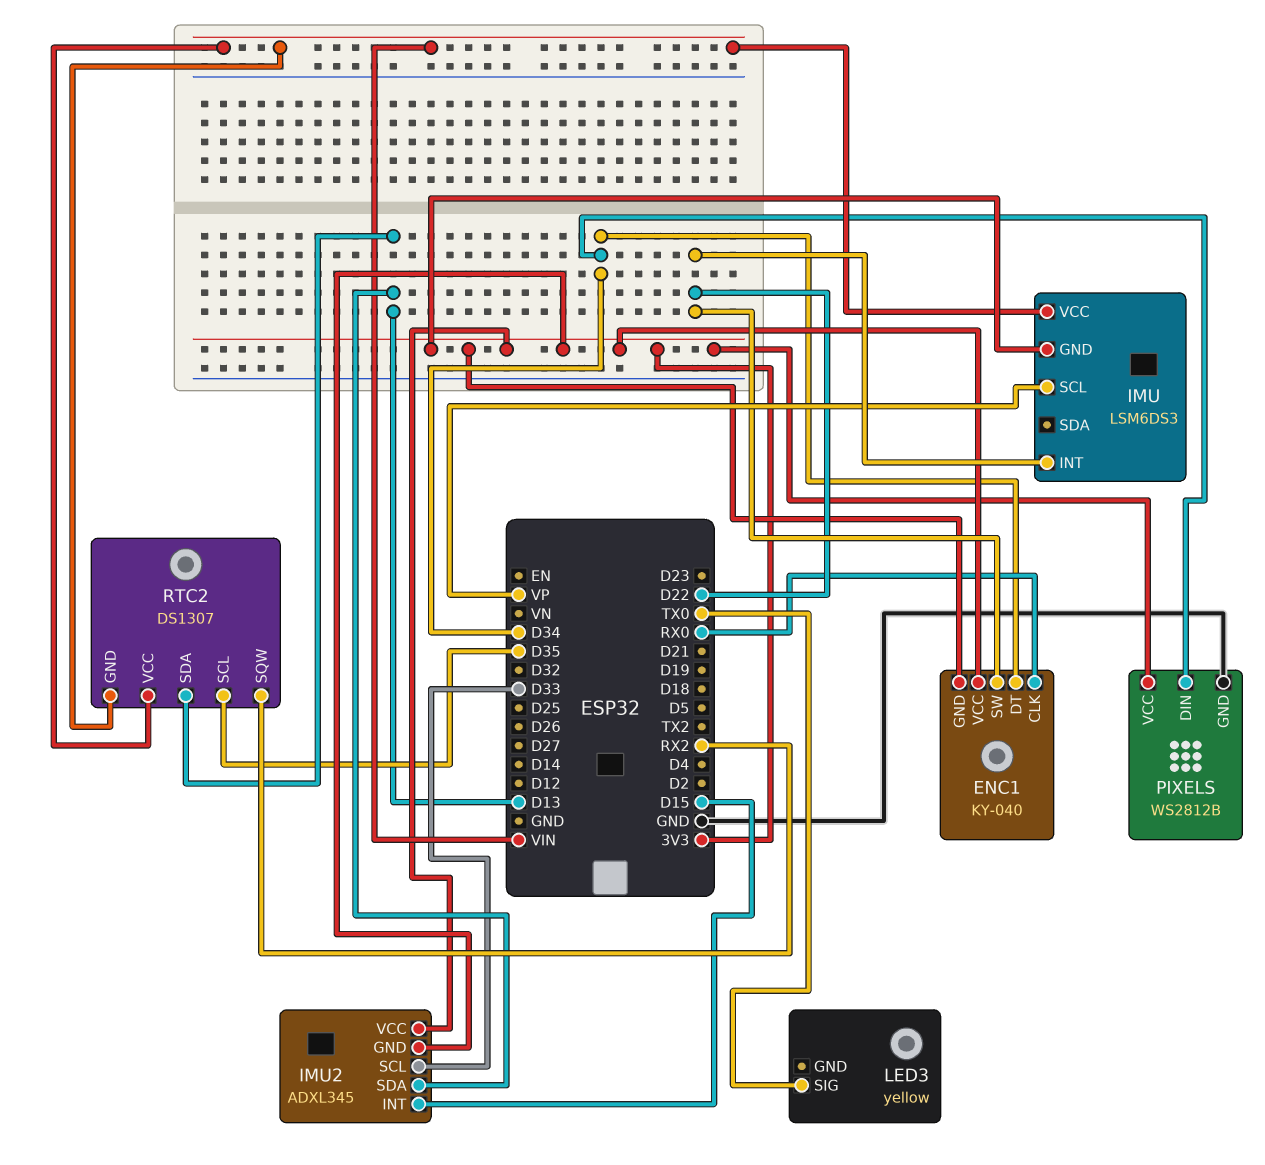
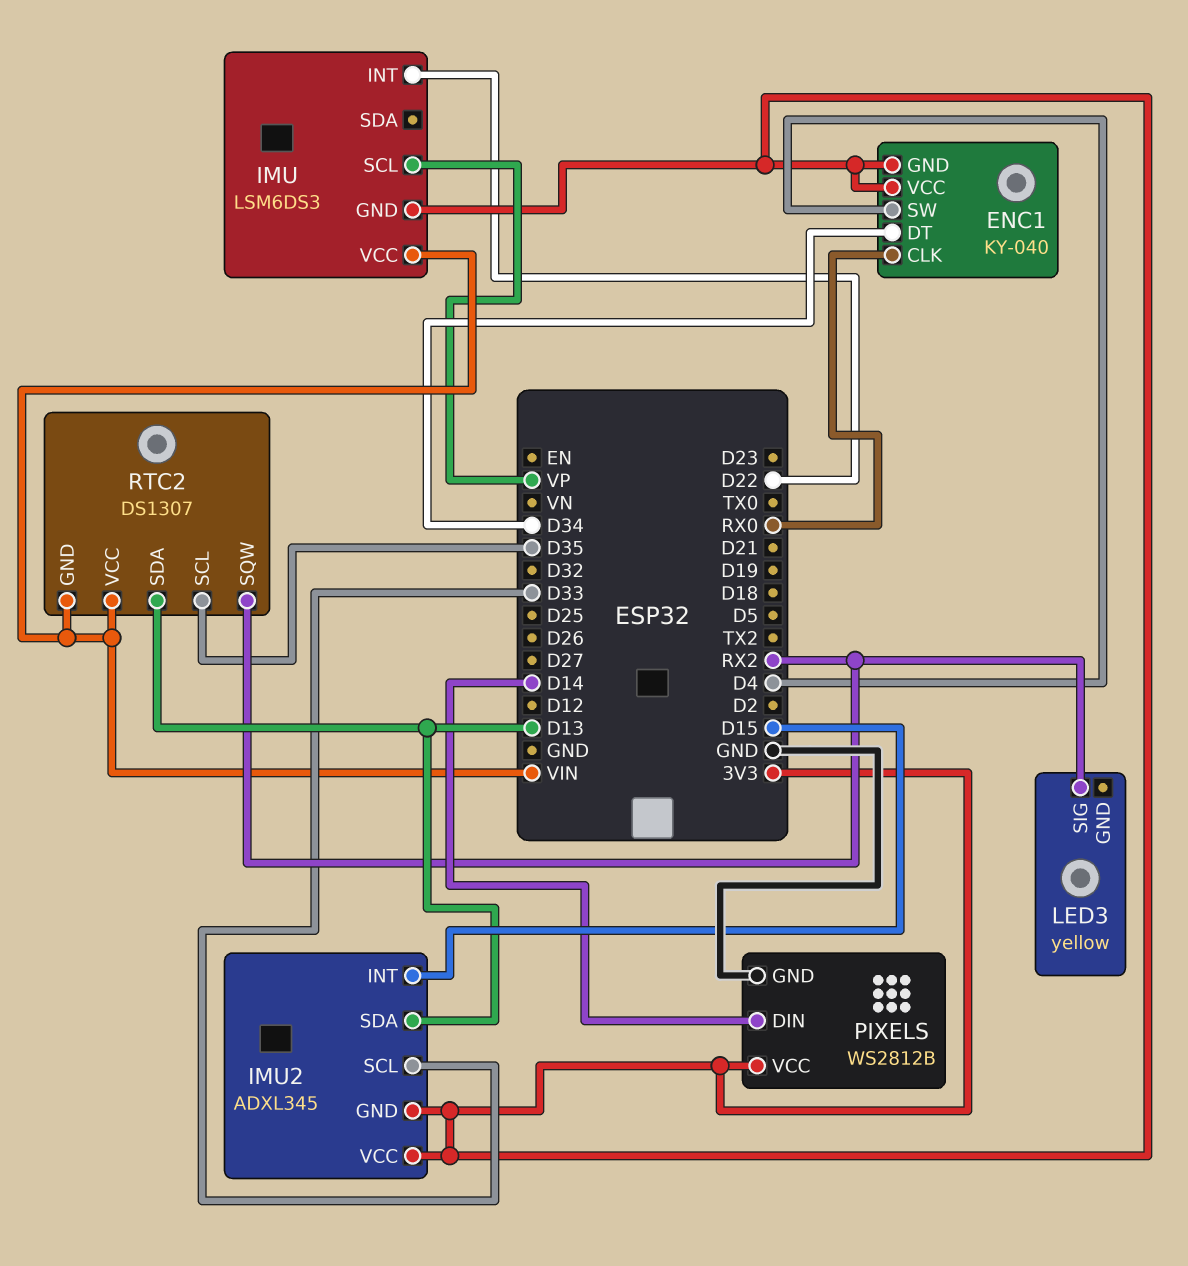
ENC1 pin SW: D22 -> D4
LED3 pin SIG: TX0 -> RX2
PIXELS pin DIN: D34 -> D14

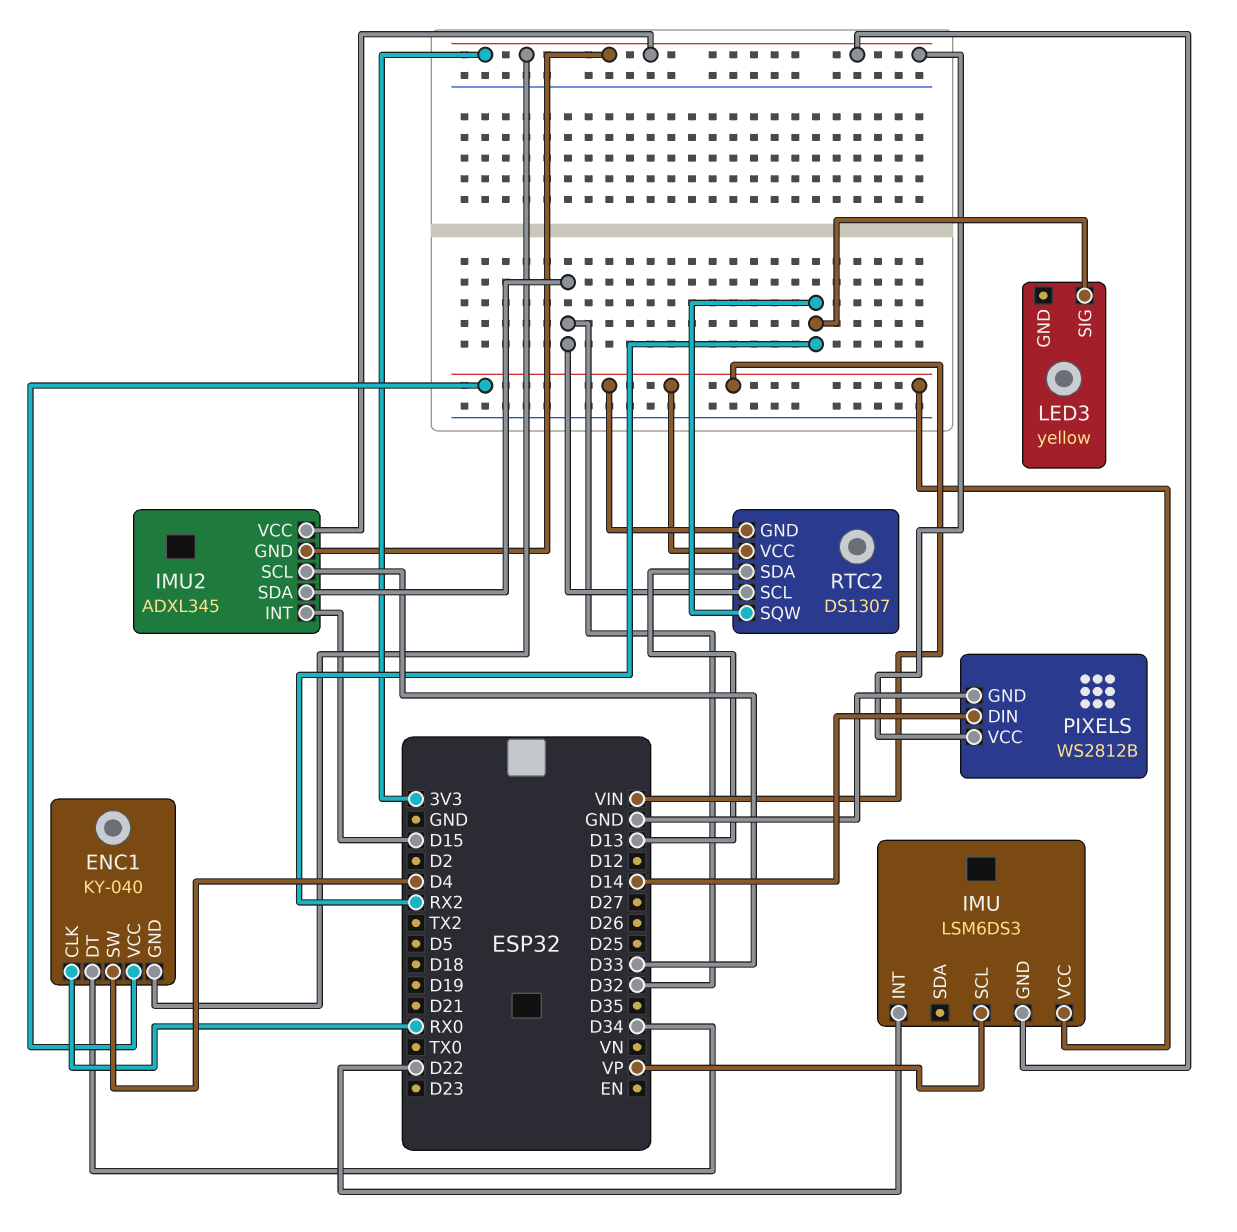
ENC1 pin VCC: 3V3 -> VIN
IMU2 pin SDA: D13 -> D32
RTC2 pin SCL: D35 -> D32

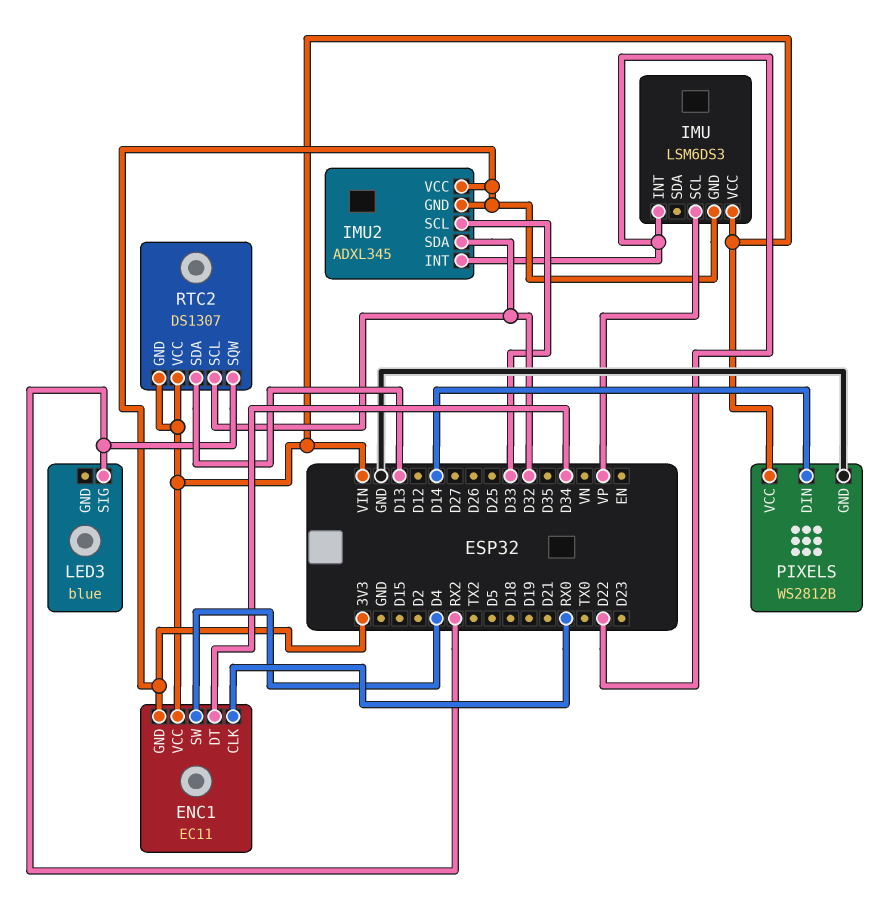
ENC1: KY-040 -> EC11
IMU2 pin INT: D15 -> D22
LED3: yellow -> blue
PIXELS pin VCC: 3V3 -> VIN

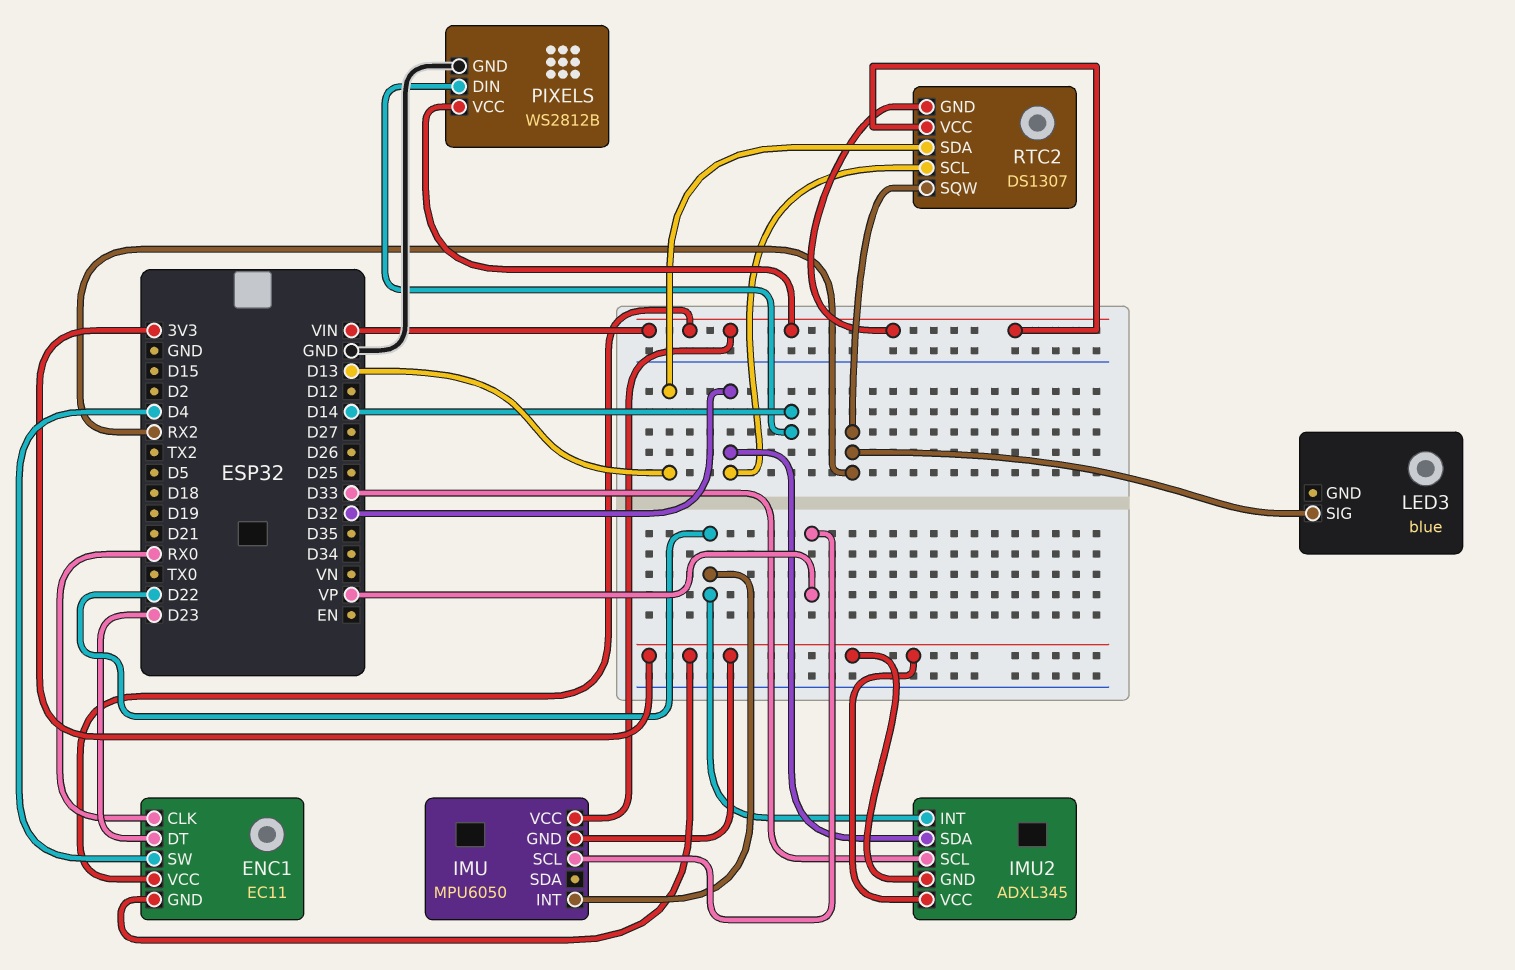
ENC1 pin DT: D34 -> D23
IMU: LSM6DS3 -> MPU6050

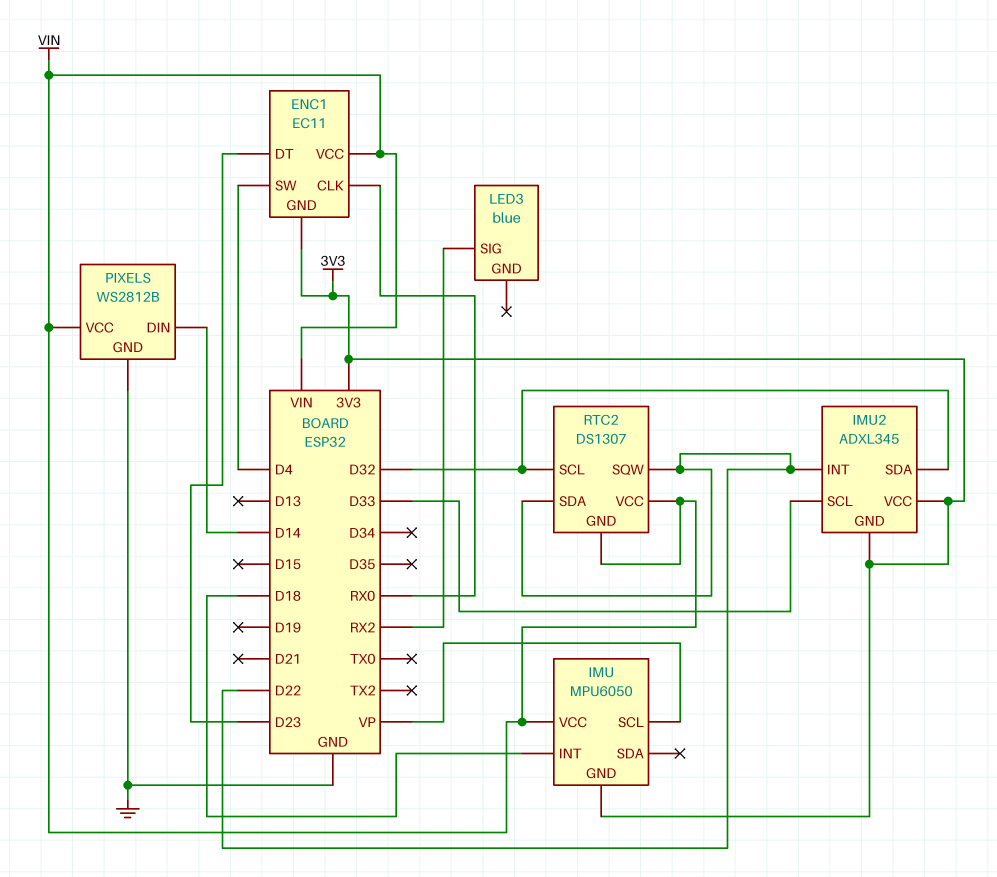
IMU pin INT: D22 -> D18
RTC2 pin SDA: D13 -> D22
RTC2 pin SQW: RX2 -> D22

